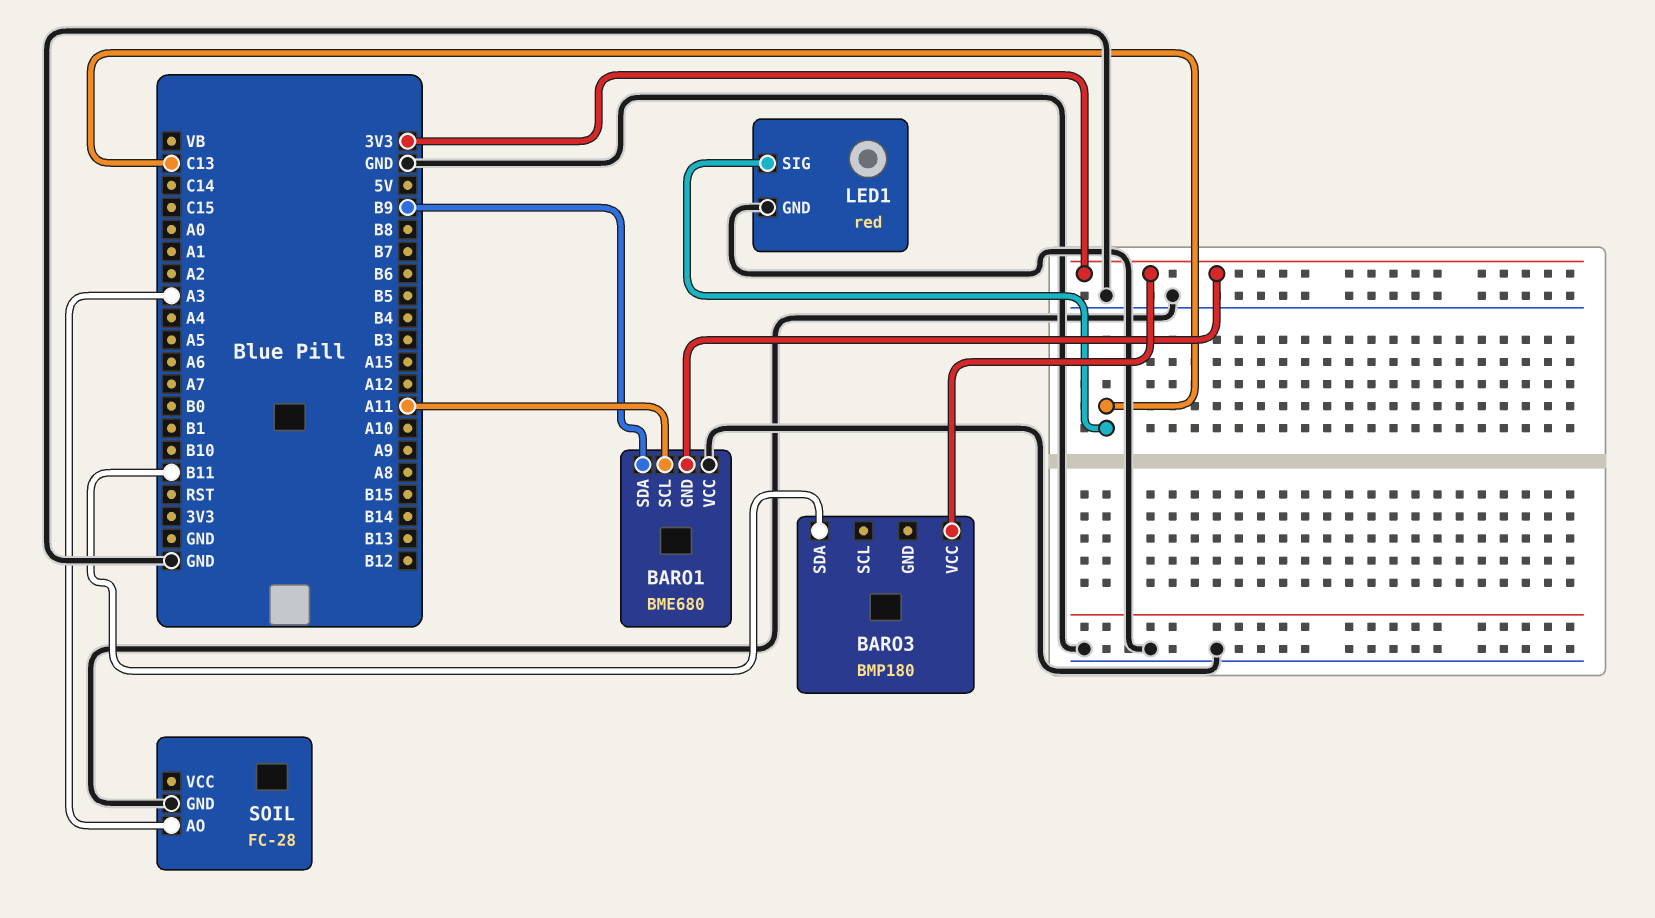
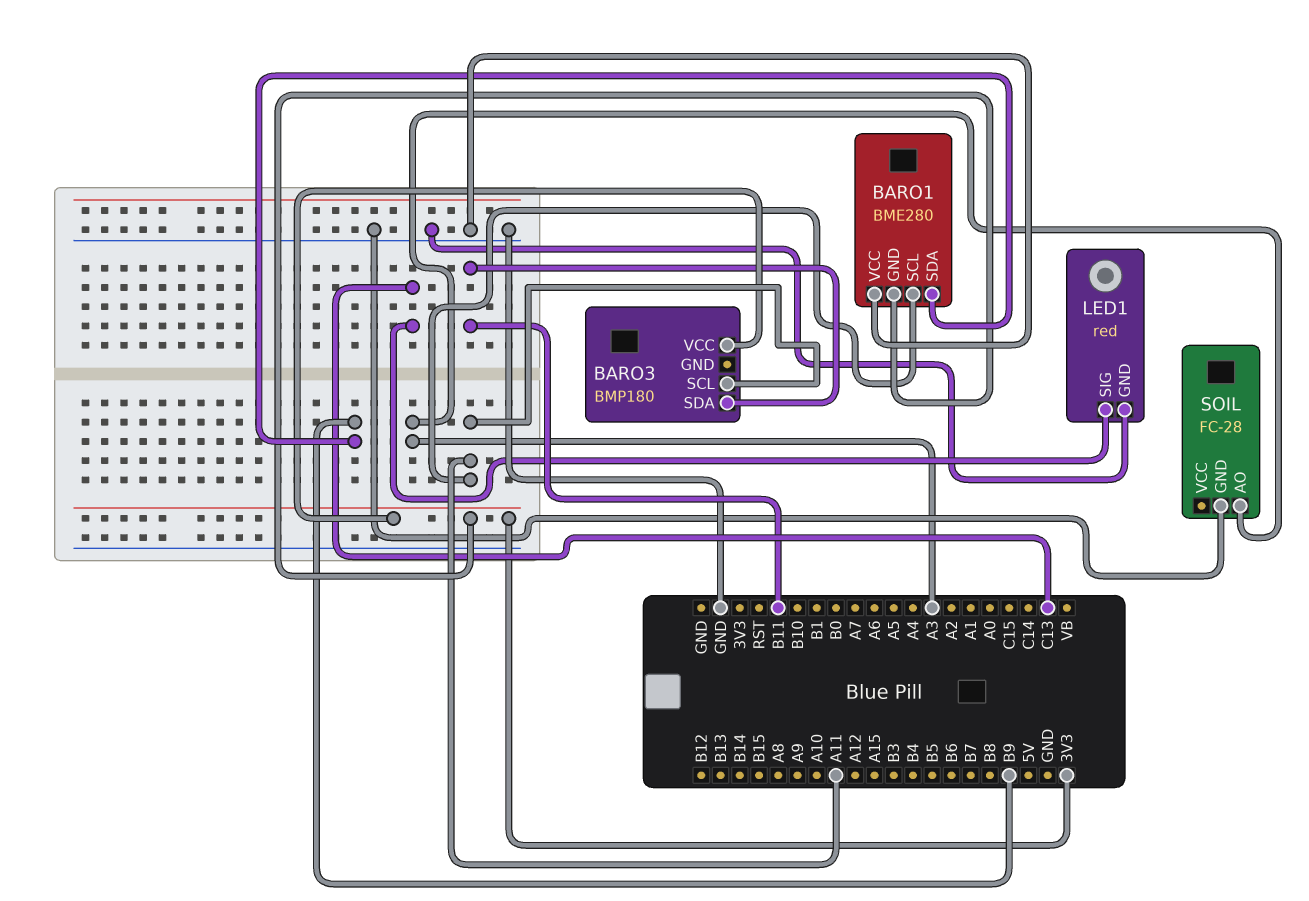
BARO1: BME680 -> BME280
BARO3 pin SCL: none -> A11

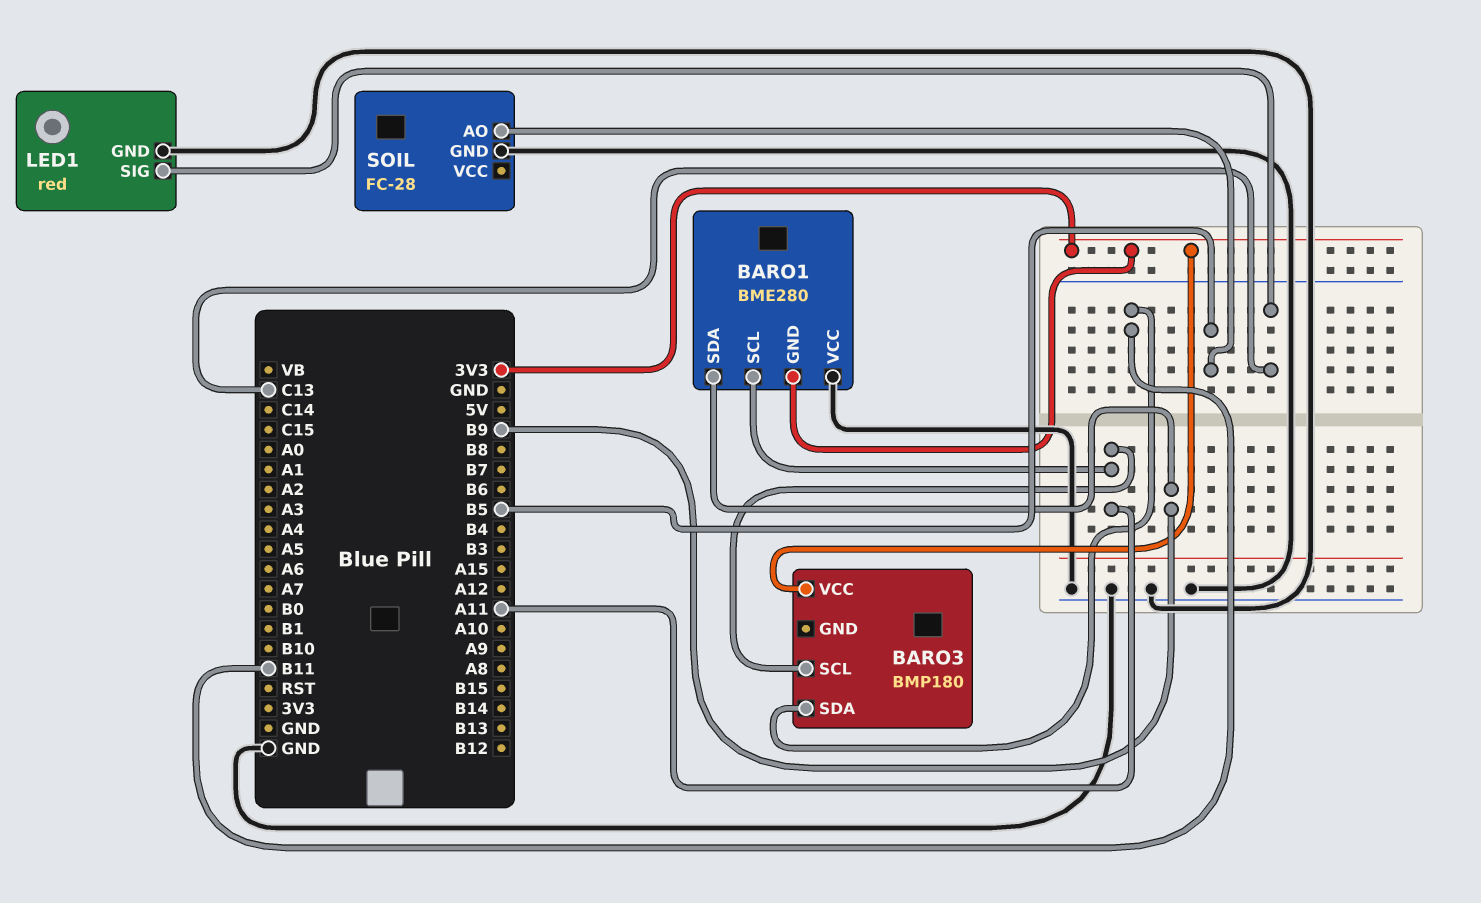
SOIL pin AO: A3 -> B5

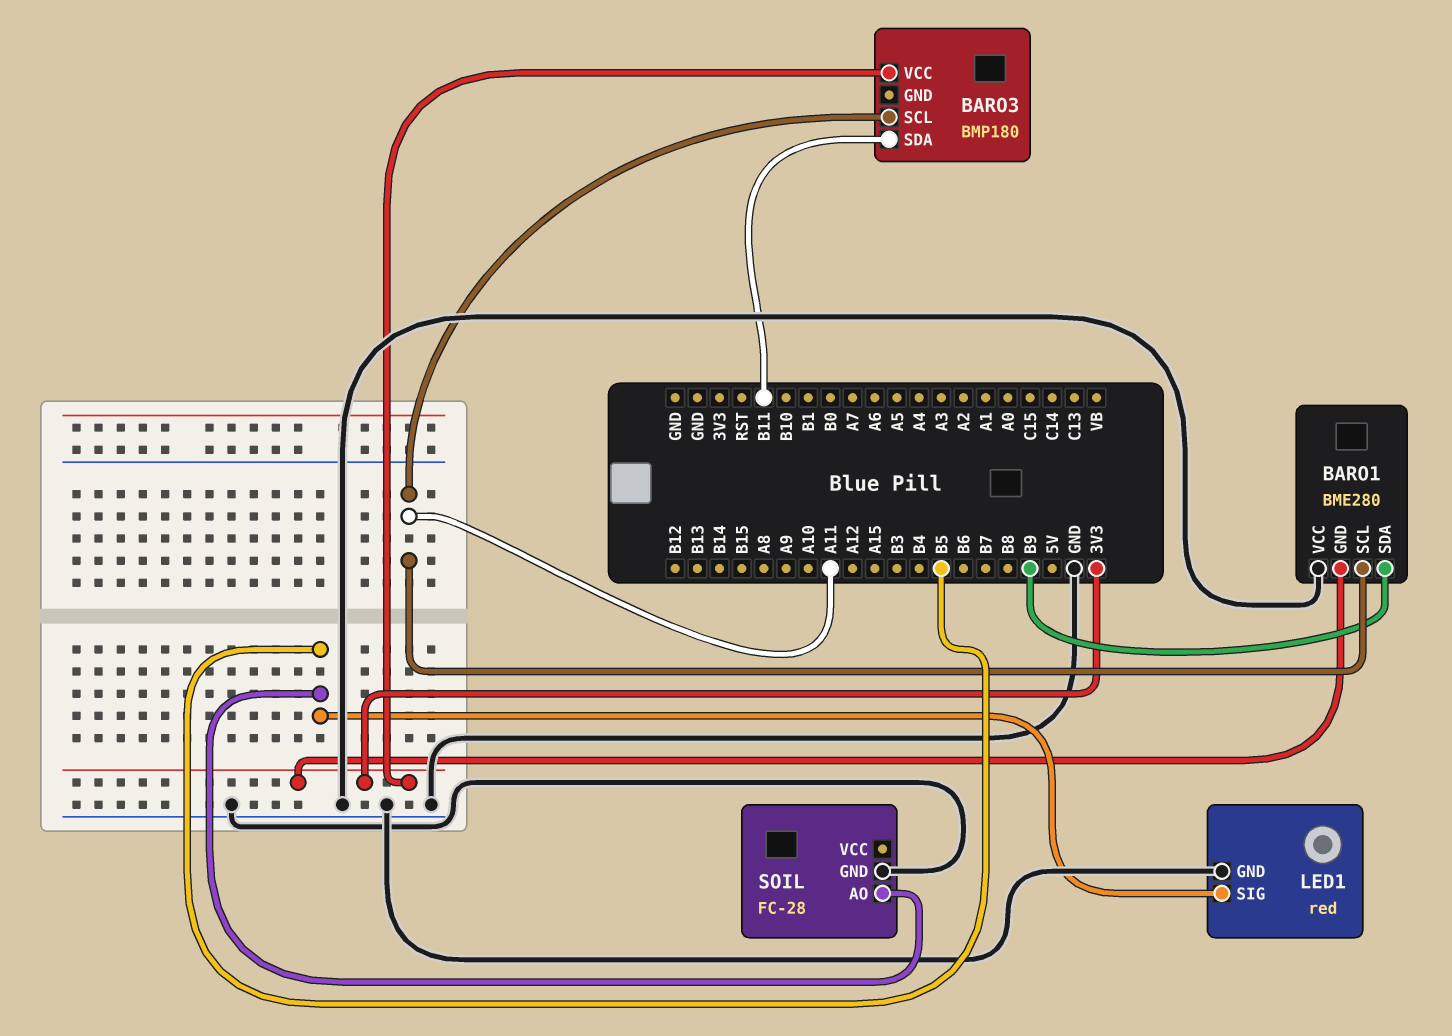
LED1 pin SIG: C13 -> B5

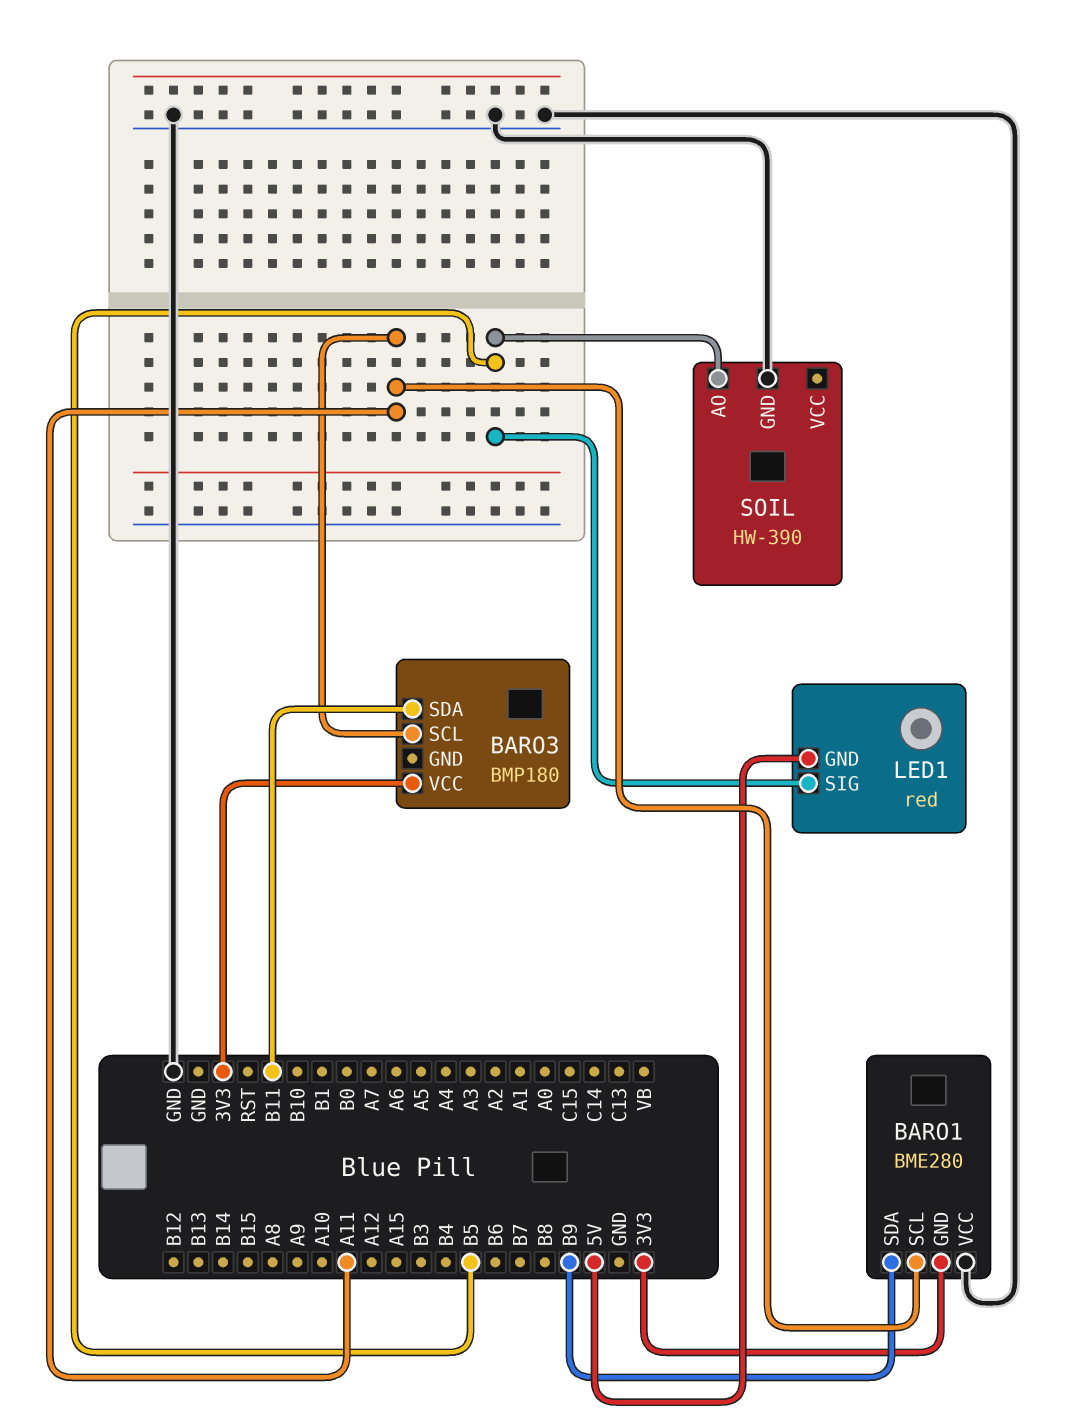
LED1 pin GND: GND -> 5V
SOIL: FC-28 -> HW-390

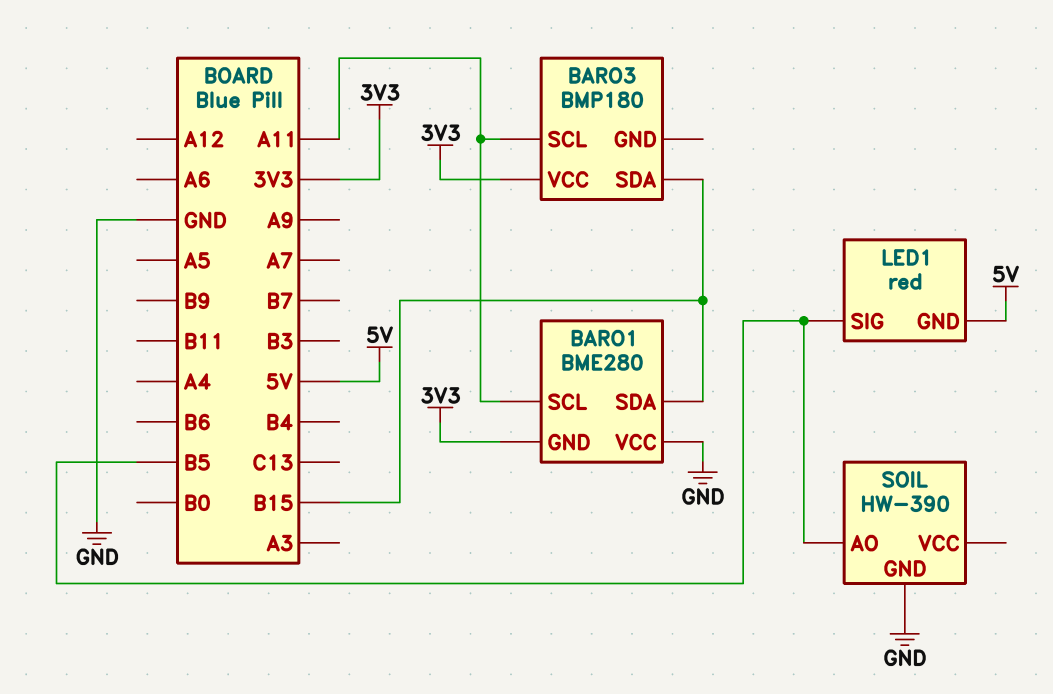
BARO1 pin SDA: B9 -> B15
BARO3 pin SDA: B11 -> B15

